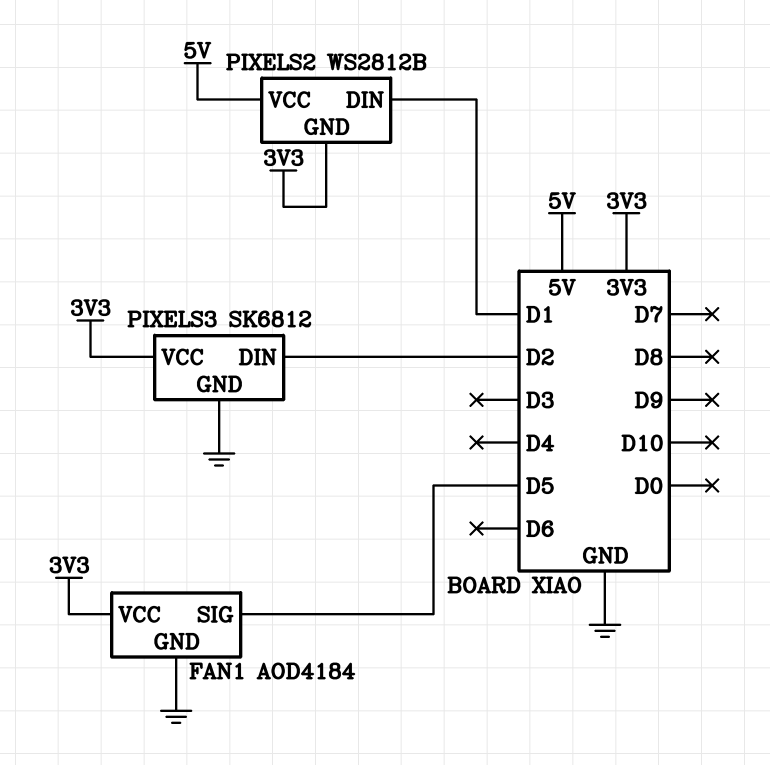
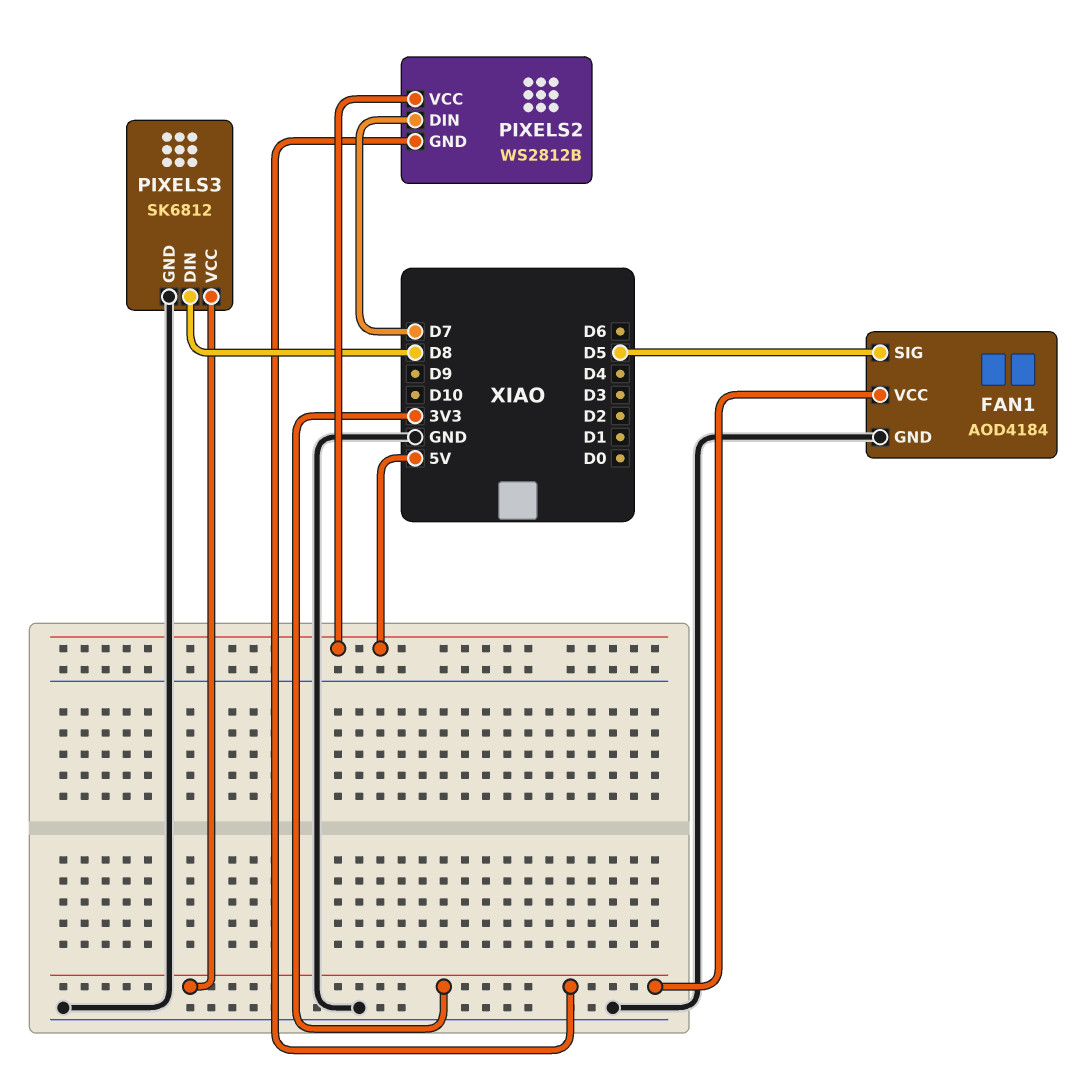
PIXELS2 pin DIN: D1 -> D7
PIXELS3 pin DIN: D2 -> D8

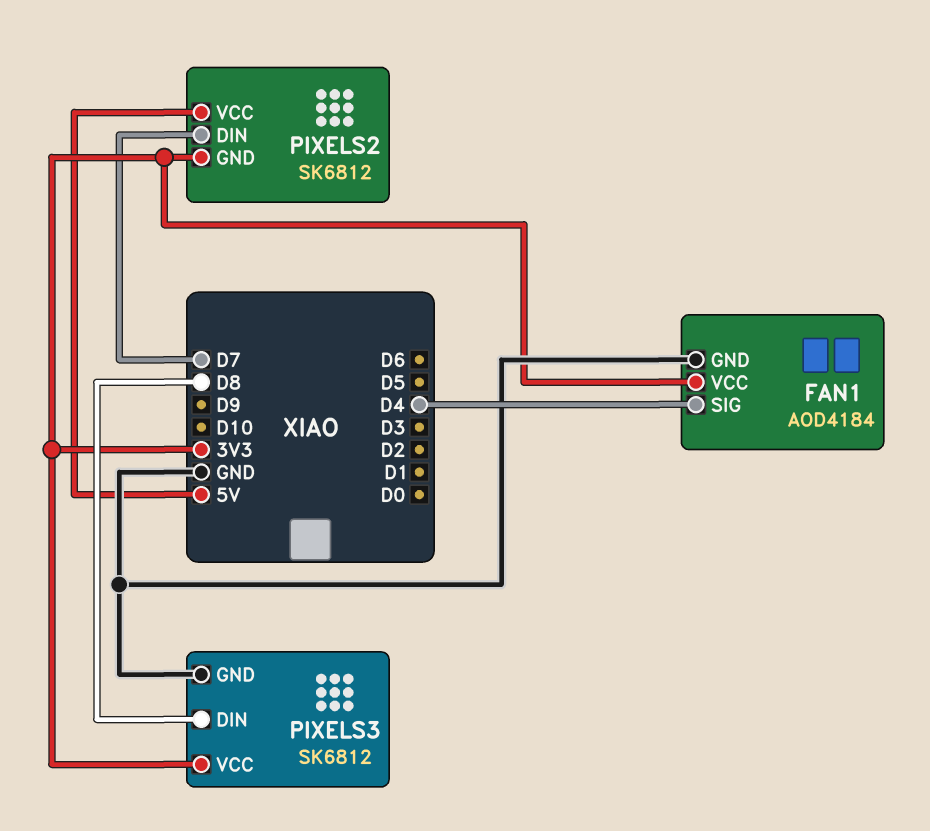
FAN1 pin SIG: D5 -> D4
PIXELS2: WS2812B -> SK6812

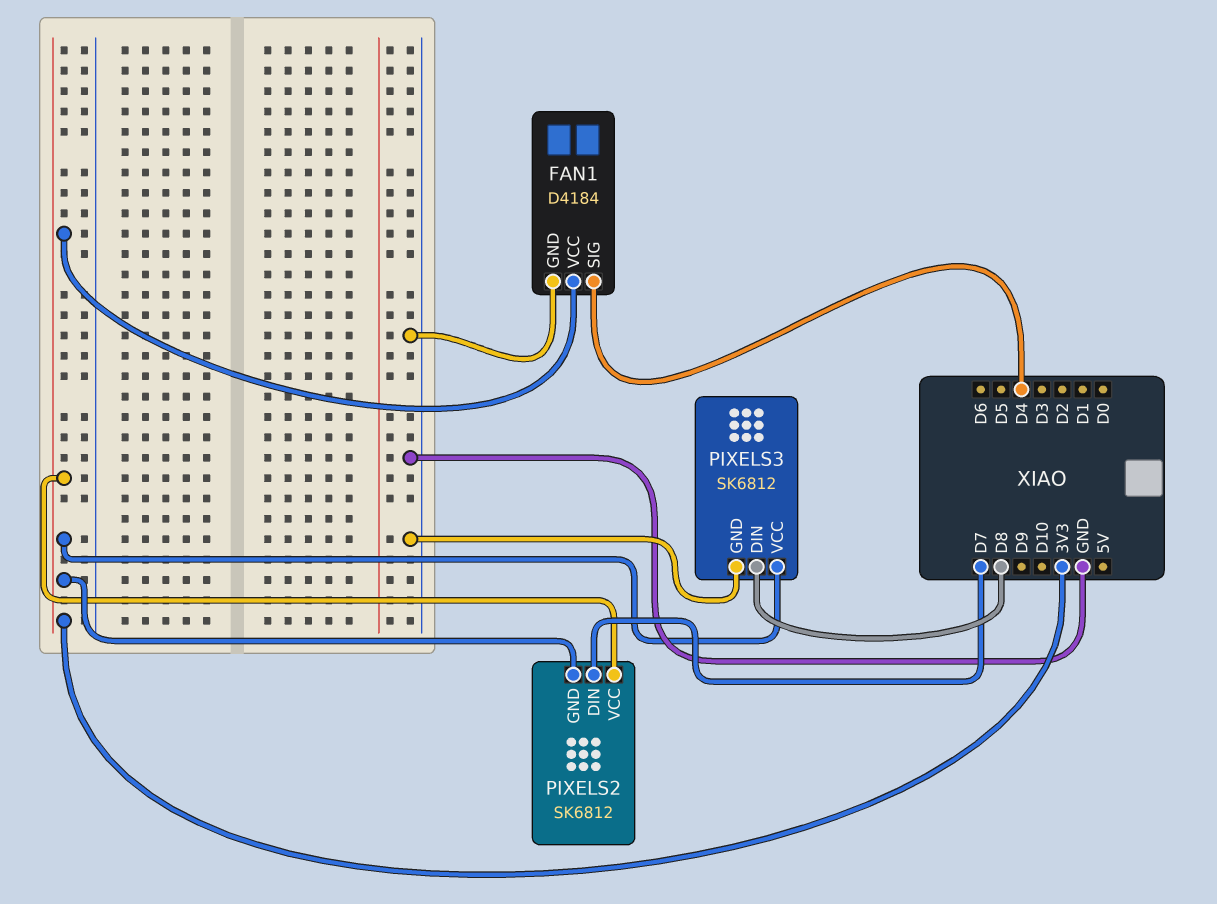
FAN1: AOD4184 -> D4184
PIXELS2 pin VCC: 5V -> 3V3

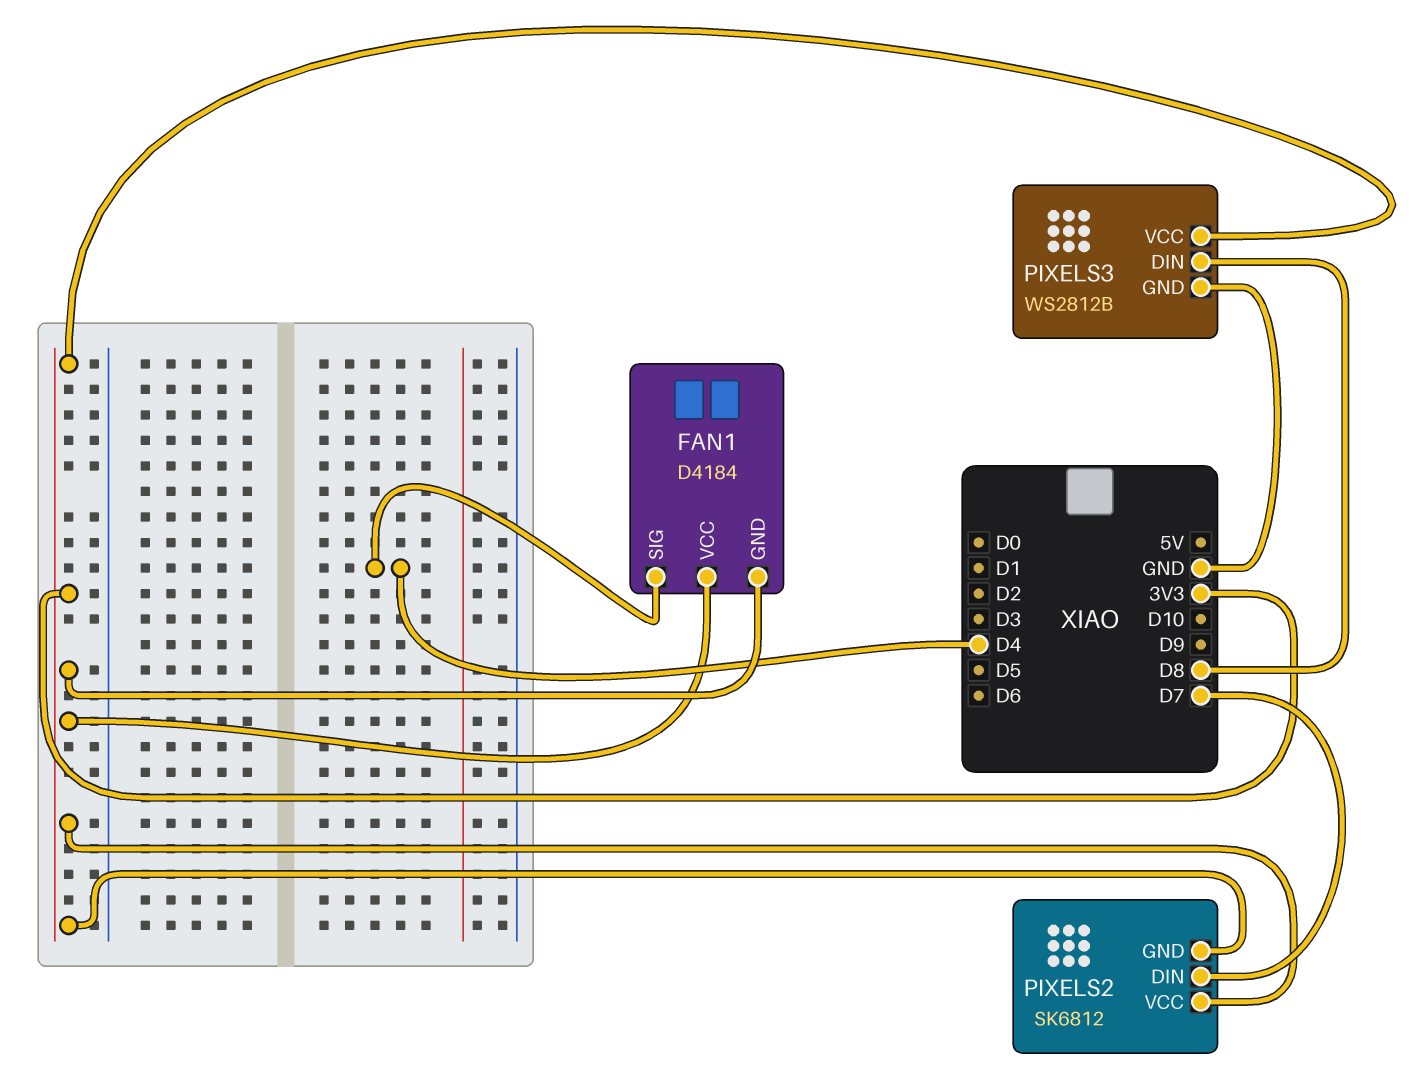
FAN1 pin GND: GND -> 3V3
PIXELS3: SK6812 -> WS2812B

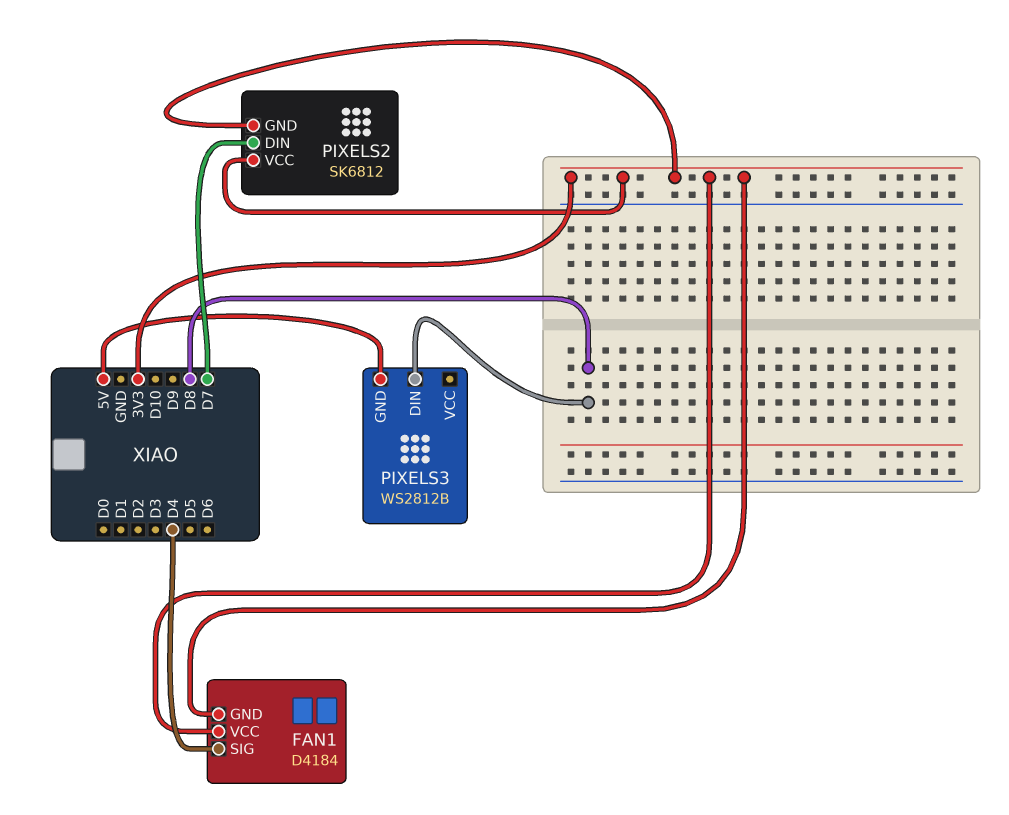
PIXELS3 pin GND: GND -> 5V
PIXELS3 pin VCC: 3V3 -> none

